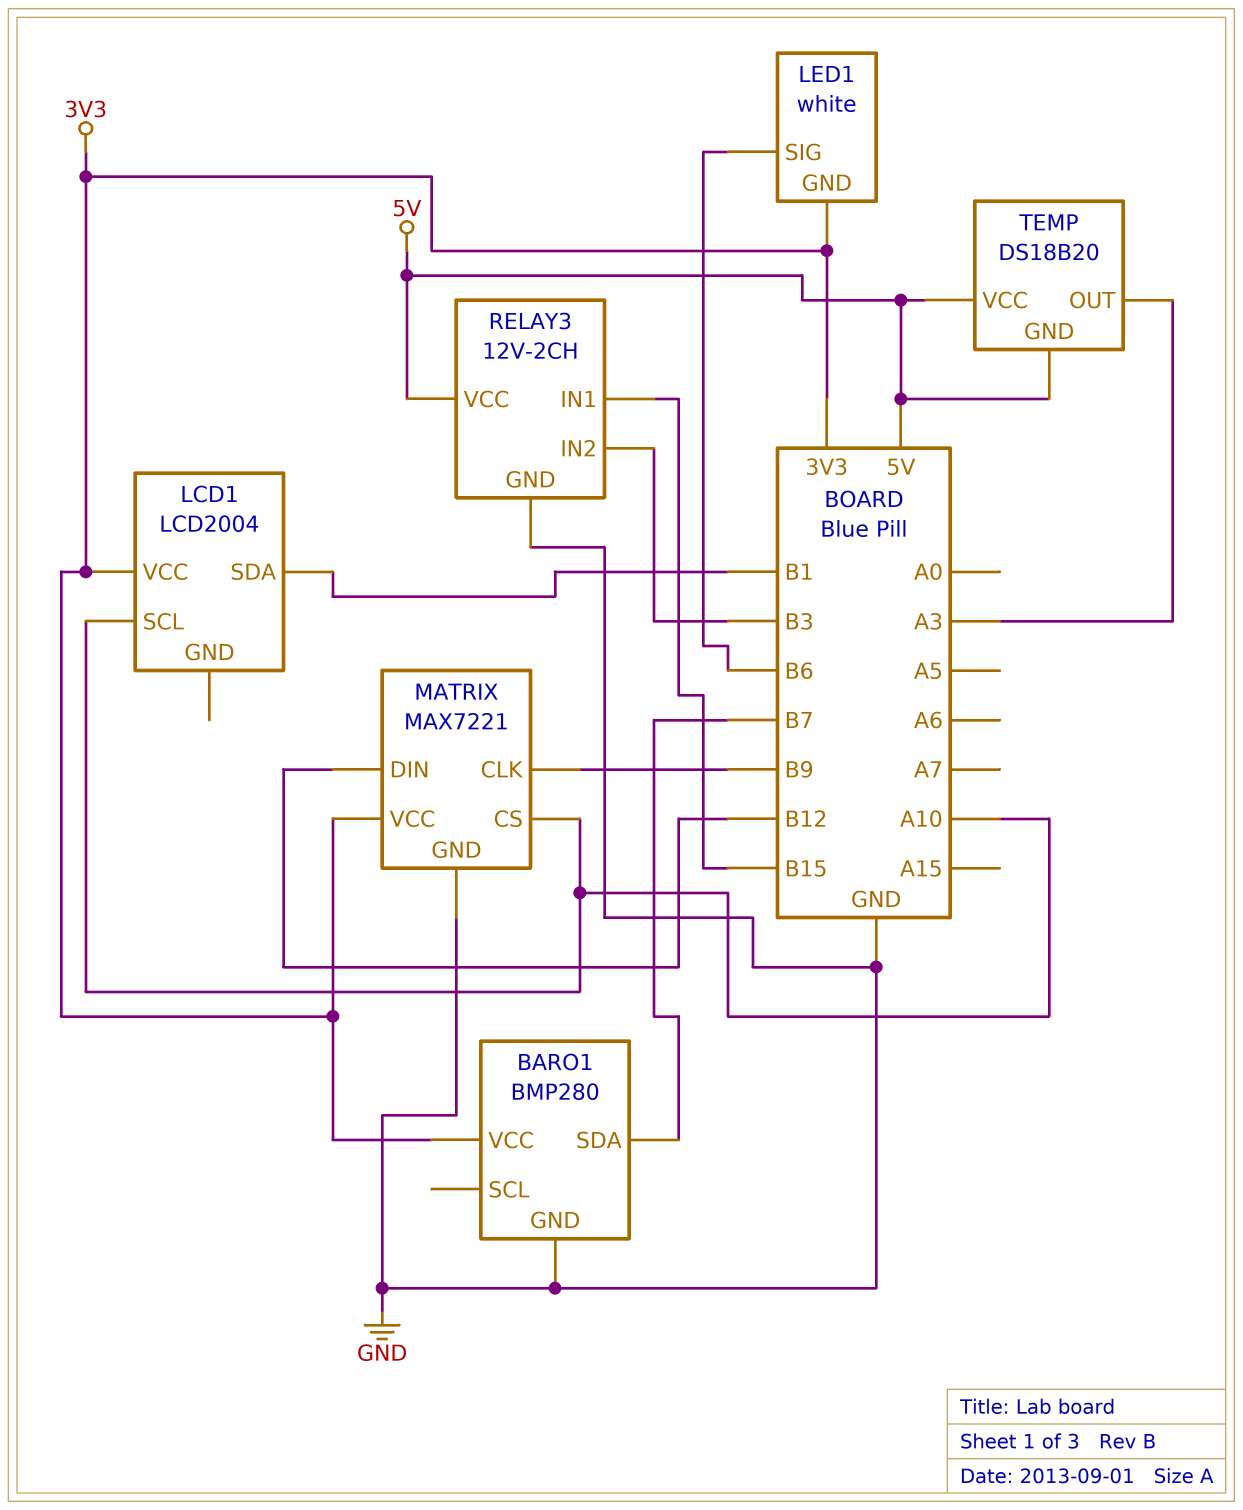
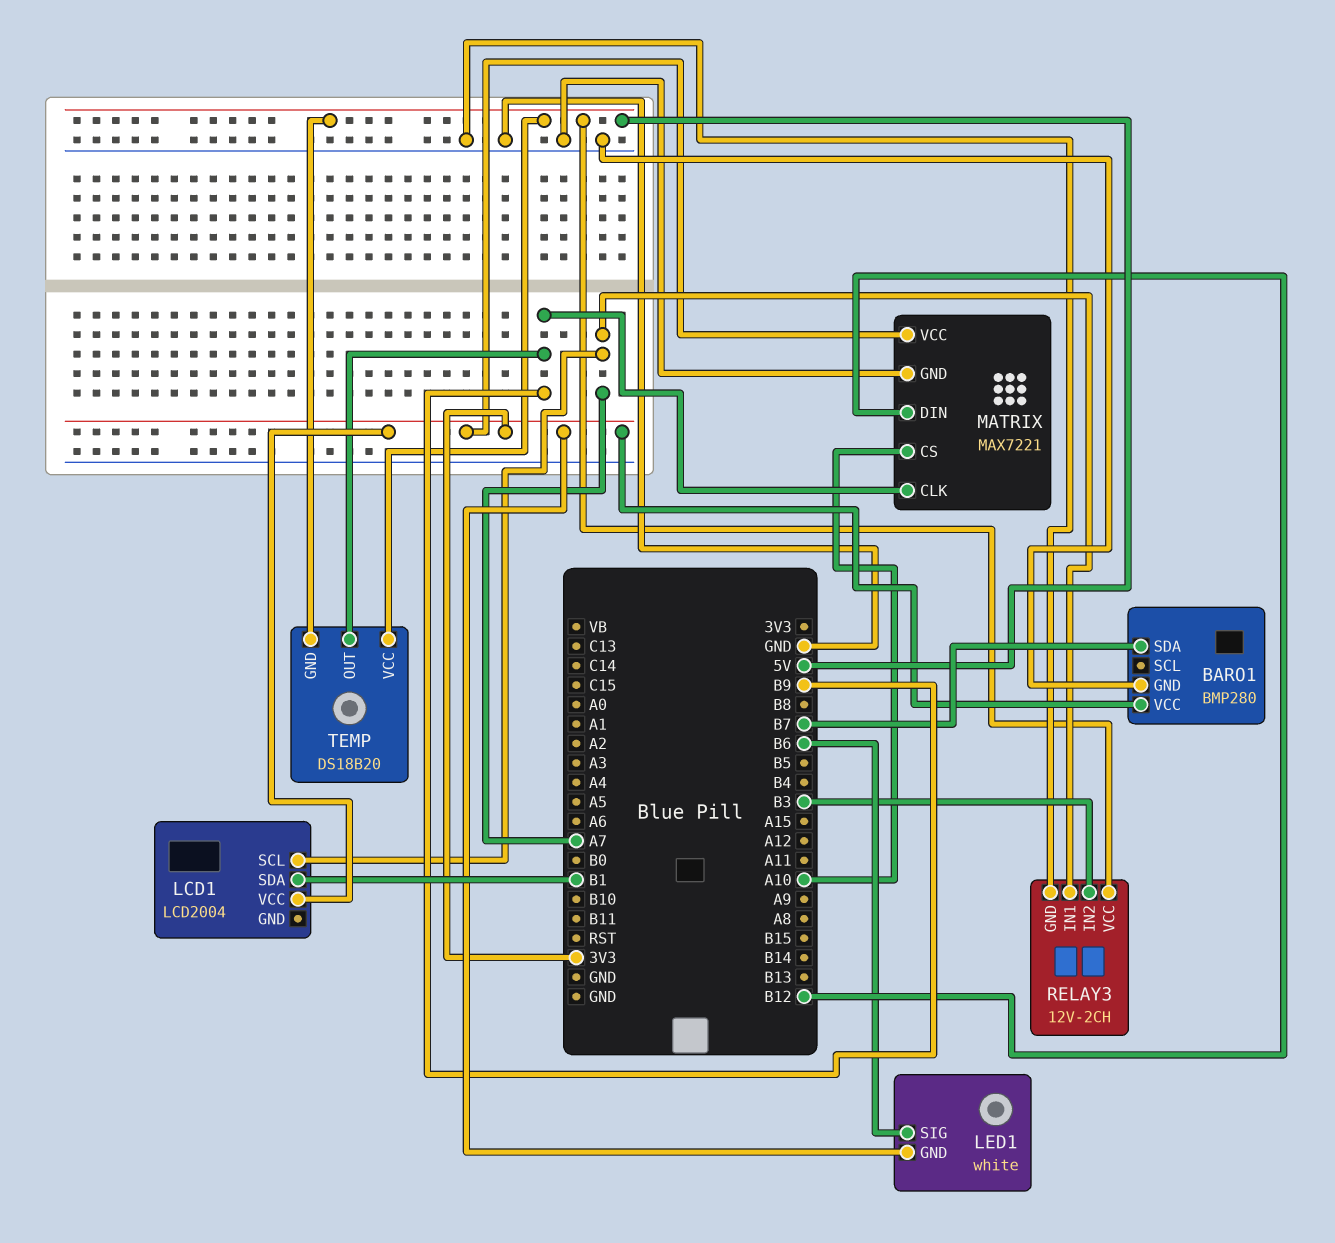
LCD1 pin SCL: A10 -> A7
RELAY3 pin IN1: B15 -> A7
TEMP pin OUT: A3 -> B9

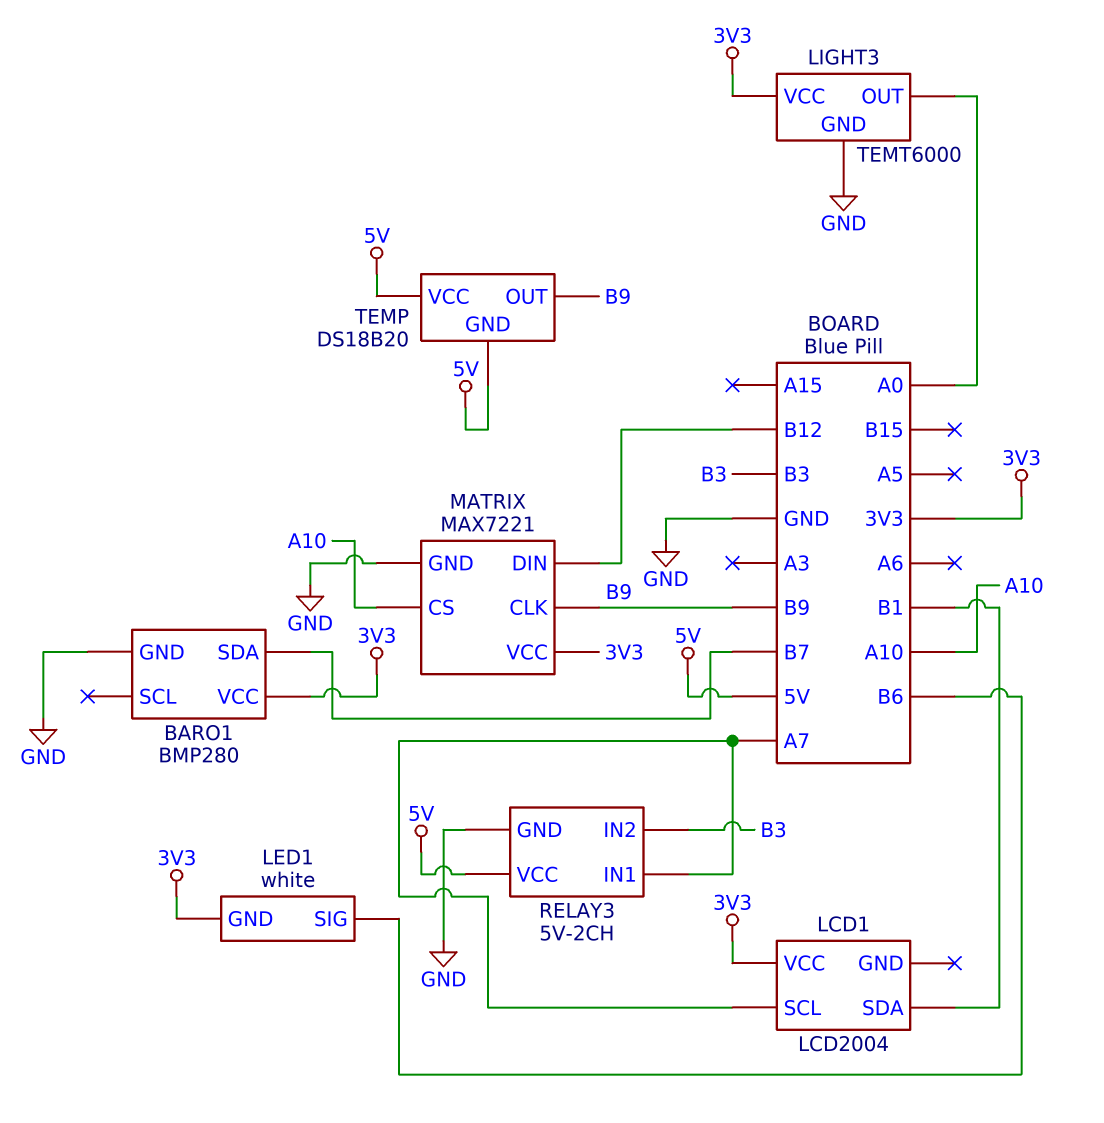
LIGHT3: none -> TEMT6000
LIGHT3 pin GND: none -> GND
LIGHT3 pin OUT: none -> A0
LIGHT3 pin VCC: none -> 3V3
RELAY3: 12V-2CH -> 5V-2CH

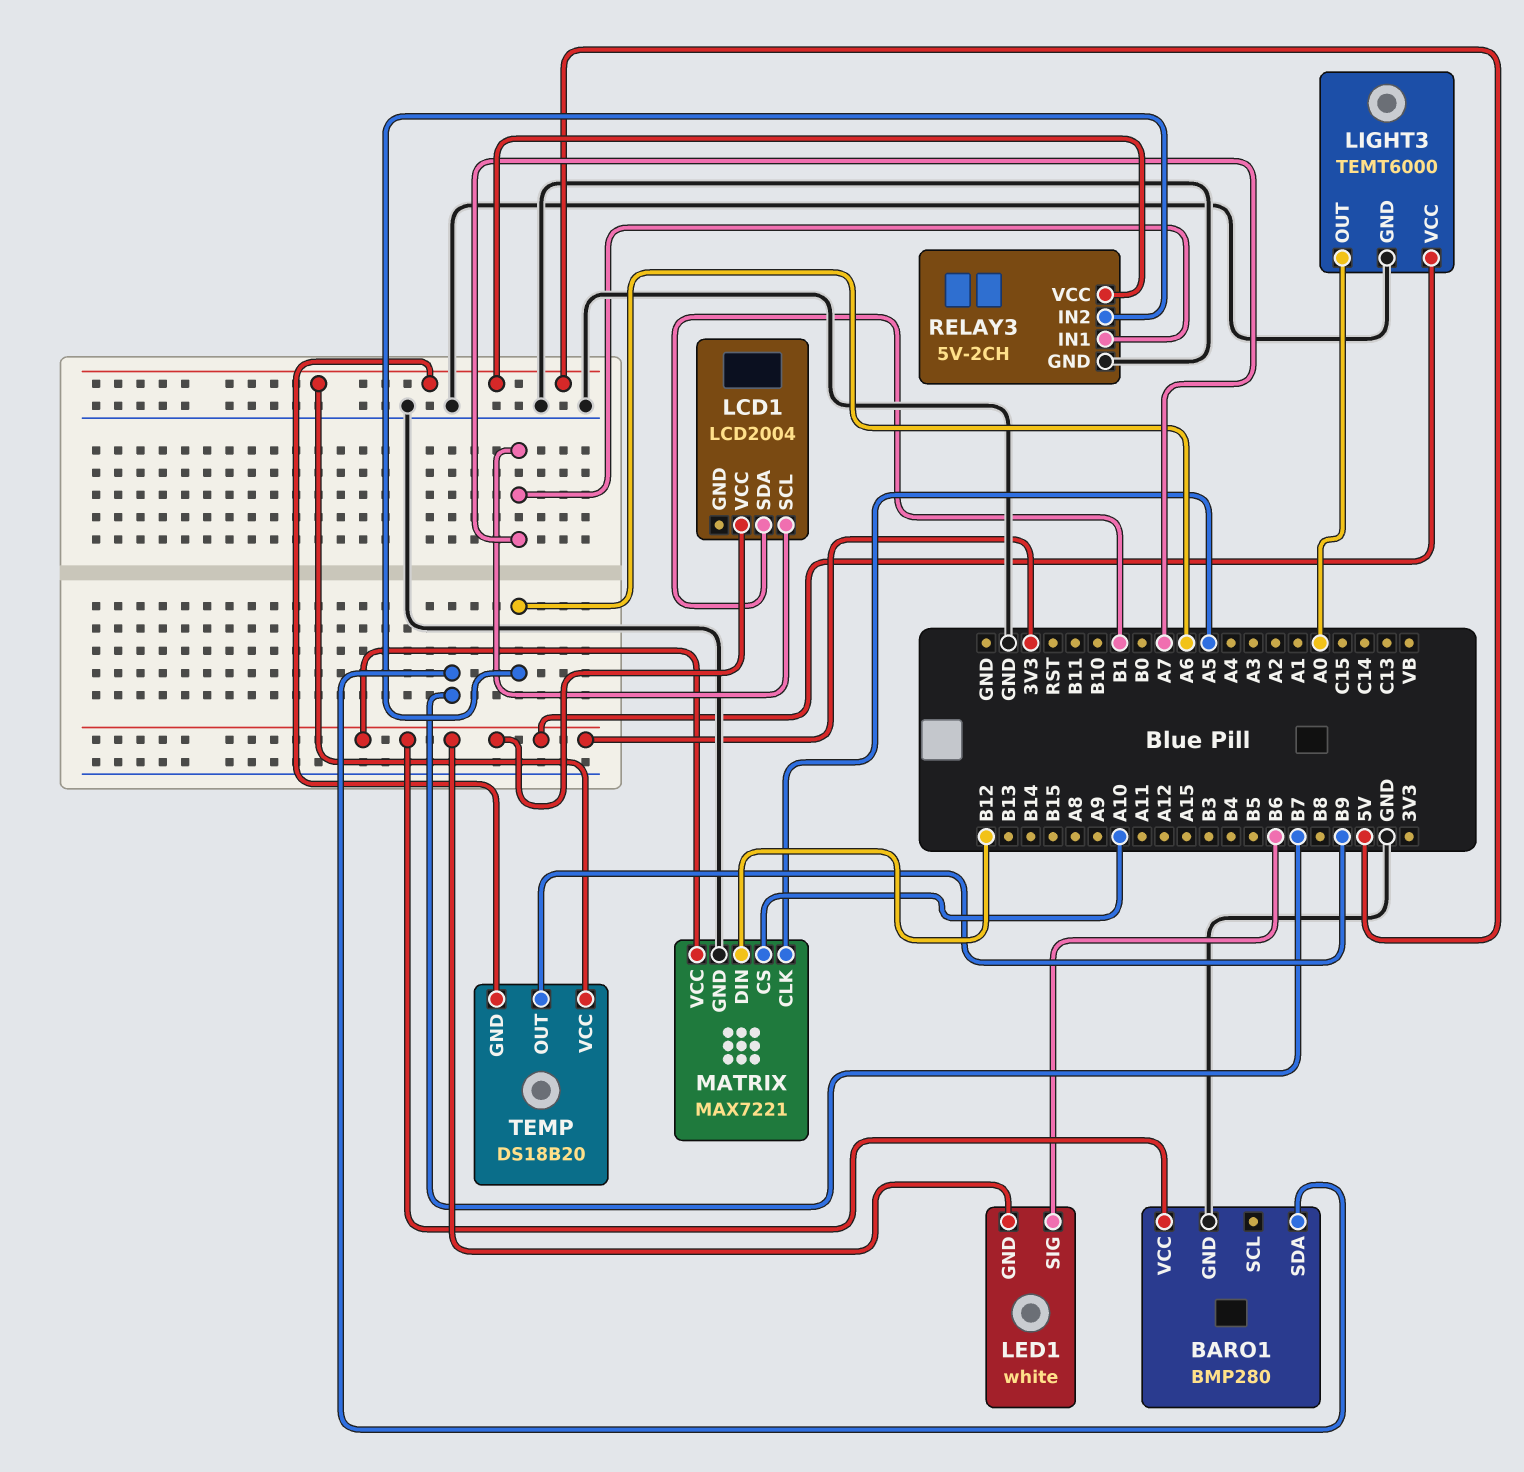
MATRIX pin CLK: B9 -> A5
RELAY3 pin IN2: B3 -> A6

